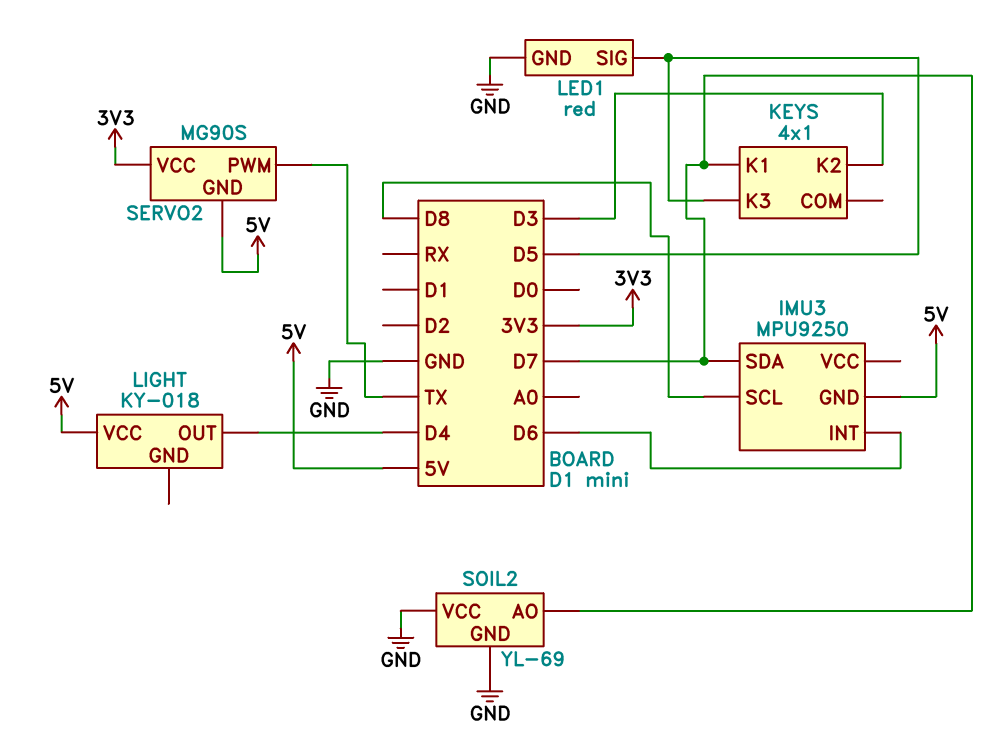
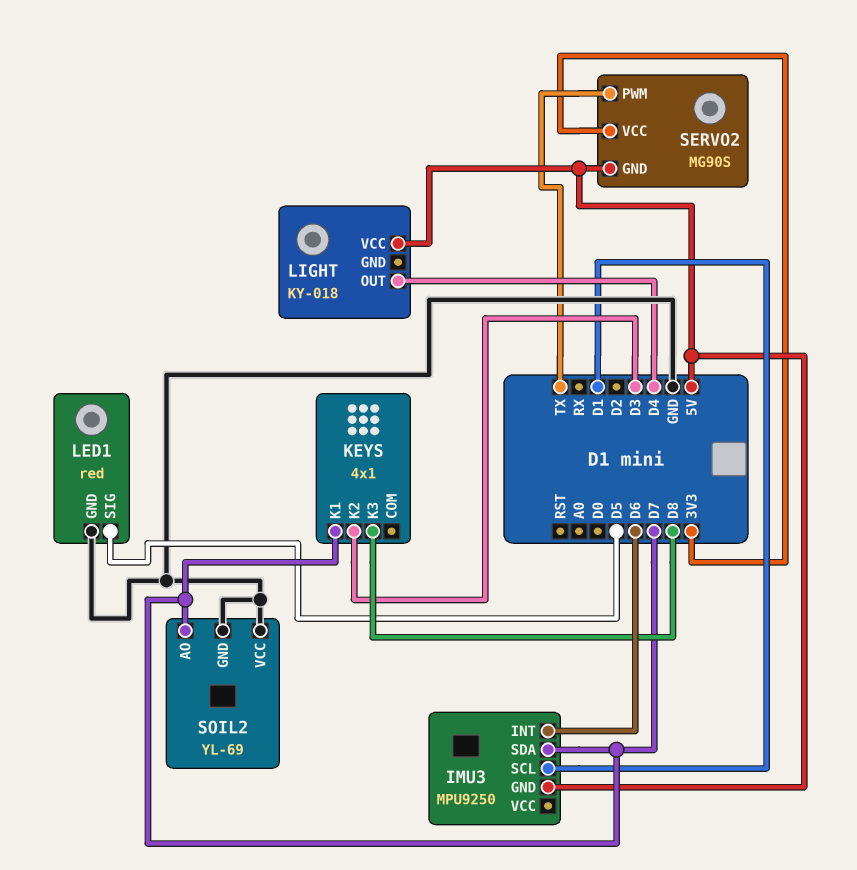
IMU3 pin SCL: D8 -> D1
KEYS pin K3: D5 -> D8

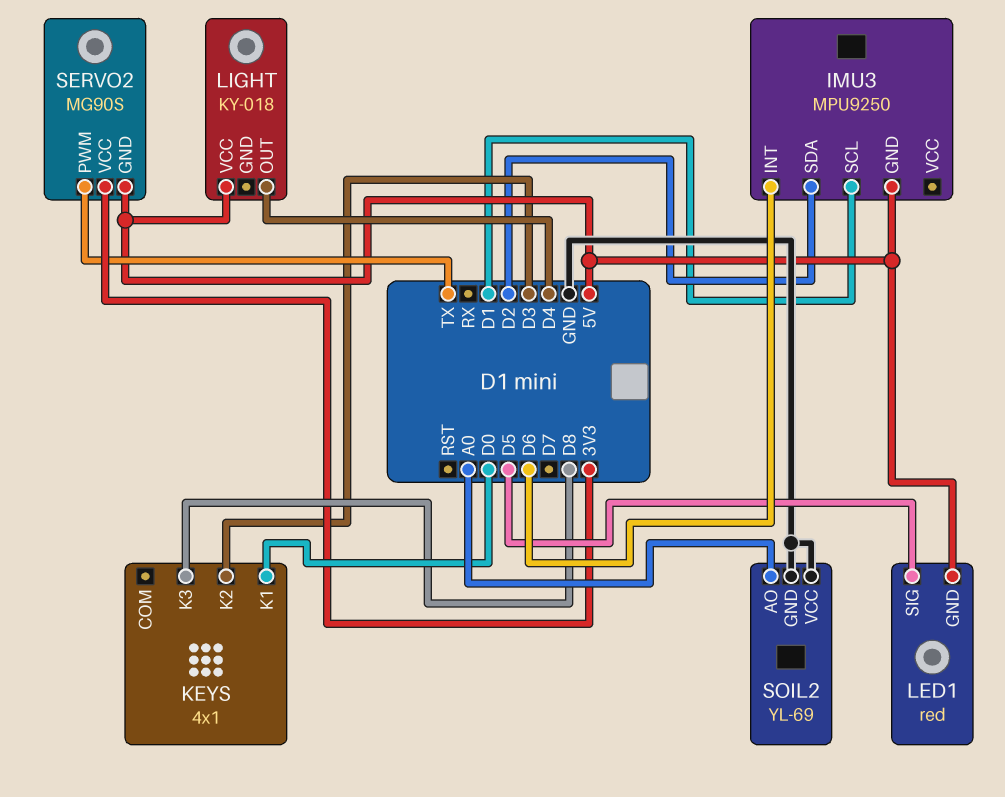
IMU3 pin SDA: D7 -> D2
KEYS pin K1: D7 -> D0
LED1 pin GND: GND -> 5V
SOIL2 pin AO: D7 -> A0

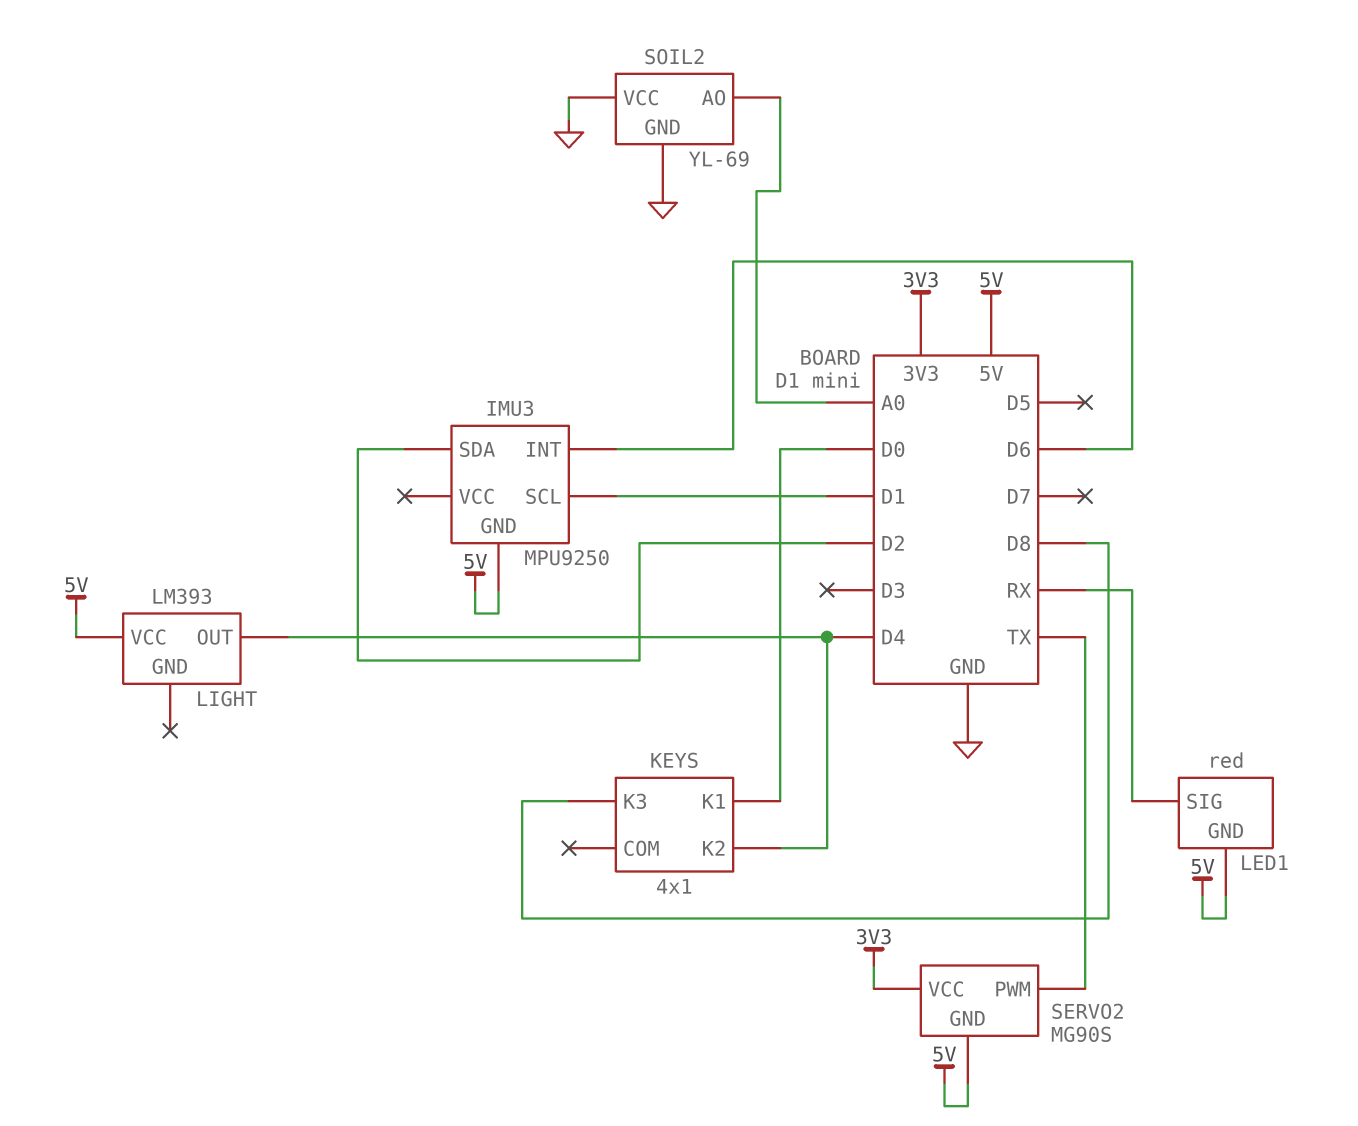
KEYS pin K2: D3 -> D4
LED1 pin SIG: D5 -> RX
LIGHT: KY-018 -> LM393

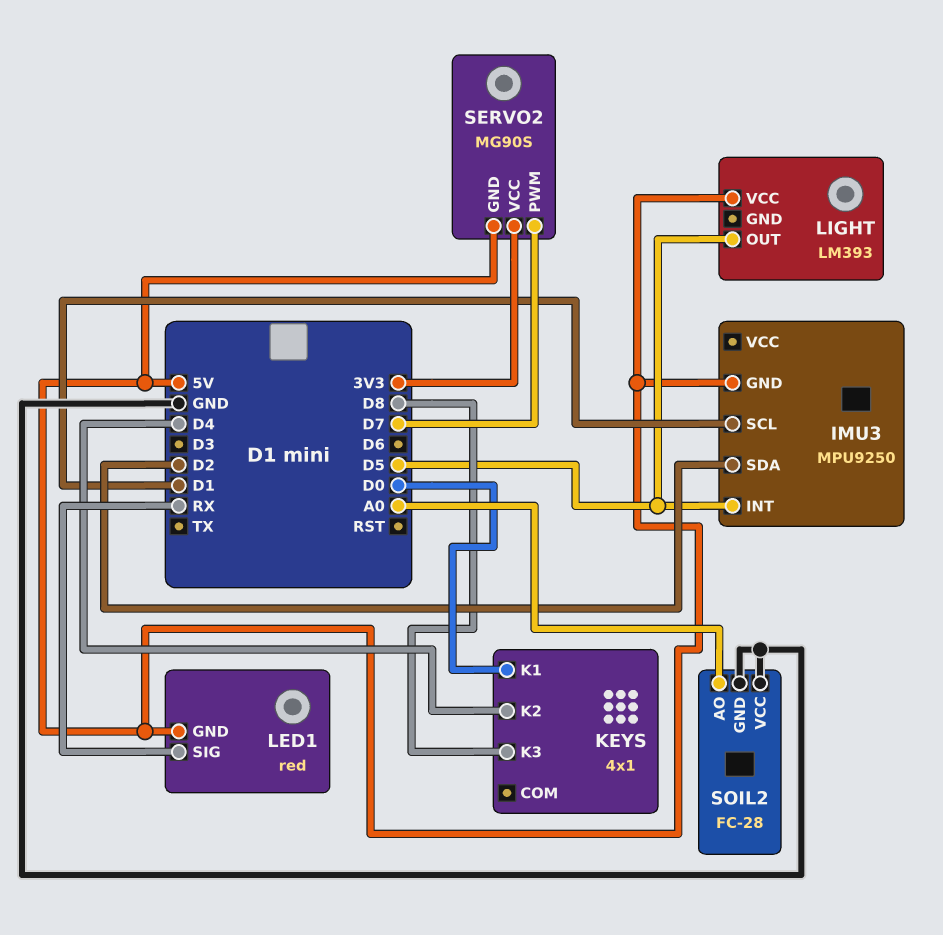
IMU3 pin INT: D6 -> D5
LIGHT pin OUT: D4 -> D5
SERVO2 pin PWM: TX -> D7
SOIL2: YL-69 -> FC-28

